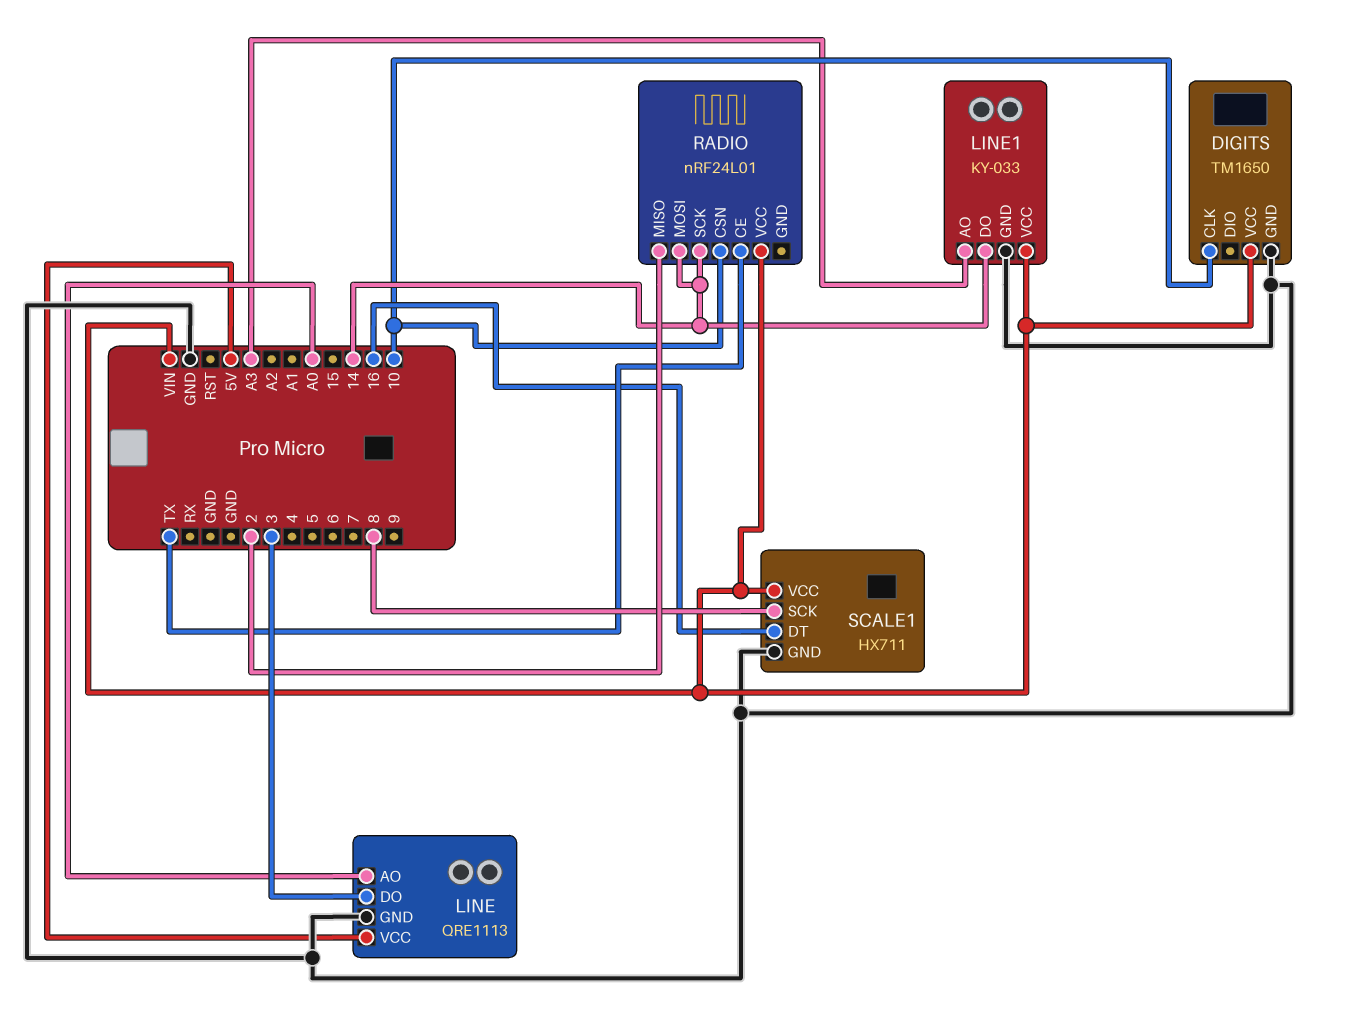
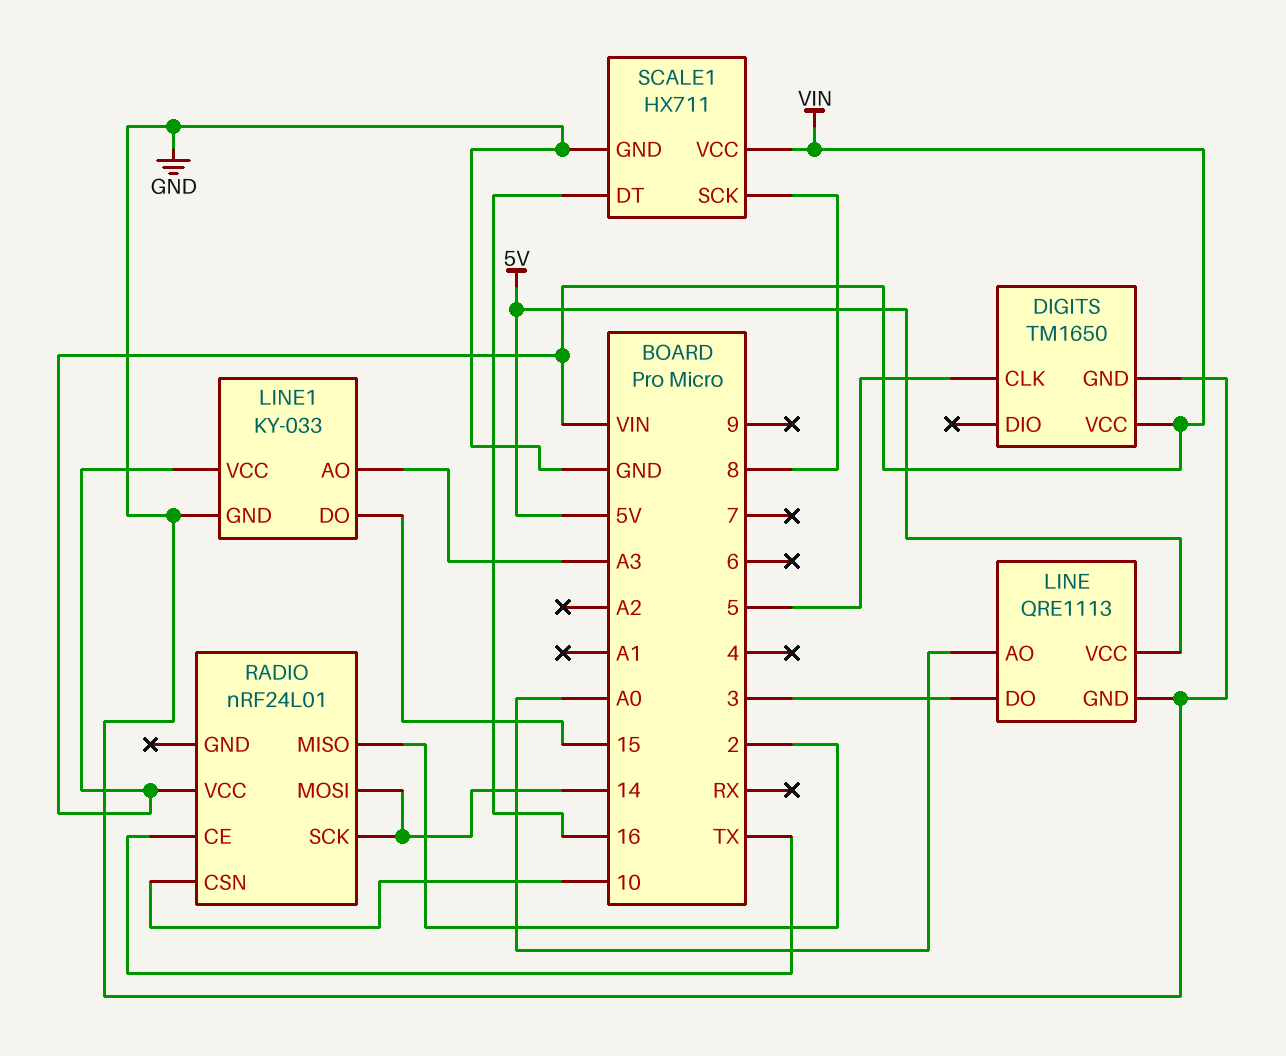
DIGITS pin CLK: 10 -> 5
LINE1 pin DO: 14 -> 15

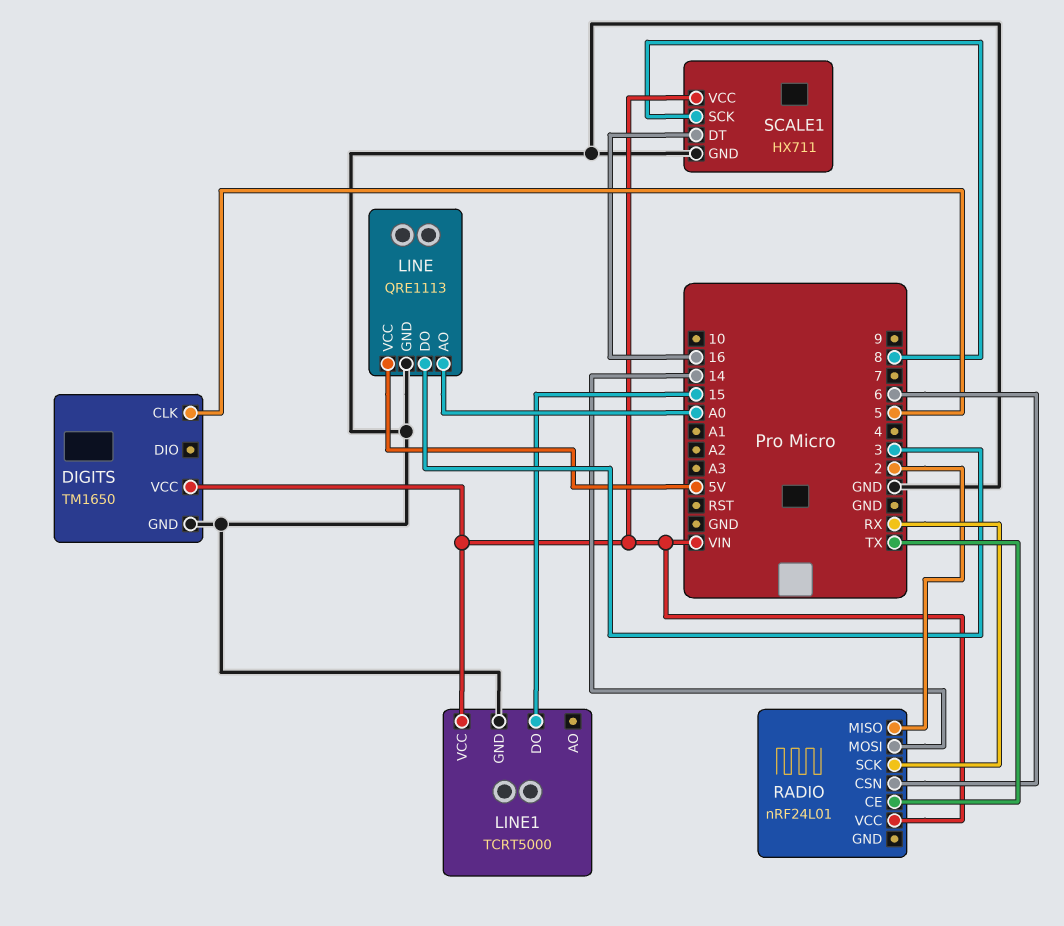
LINE1: KY-033 -> TCRT5000
LINE1 pin AO: A3 -> none
RADIO pin CSN: 10 -> 6
RADIO pin SCK: 14 -> RX

